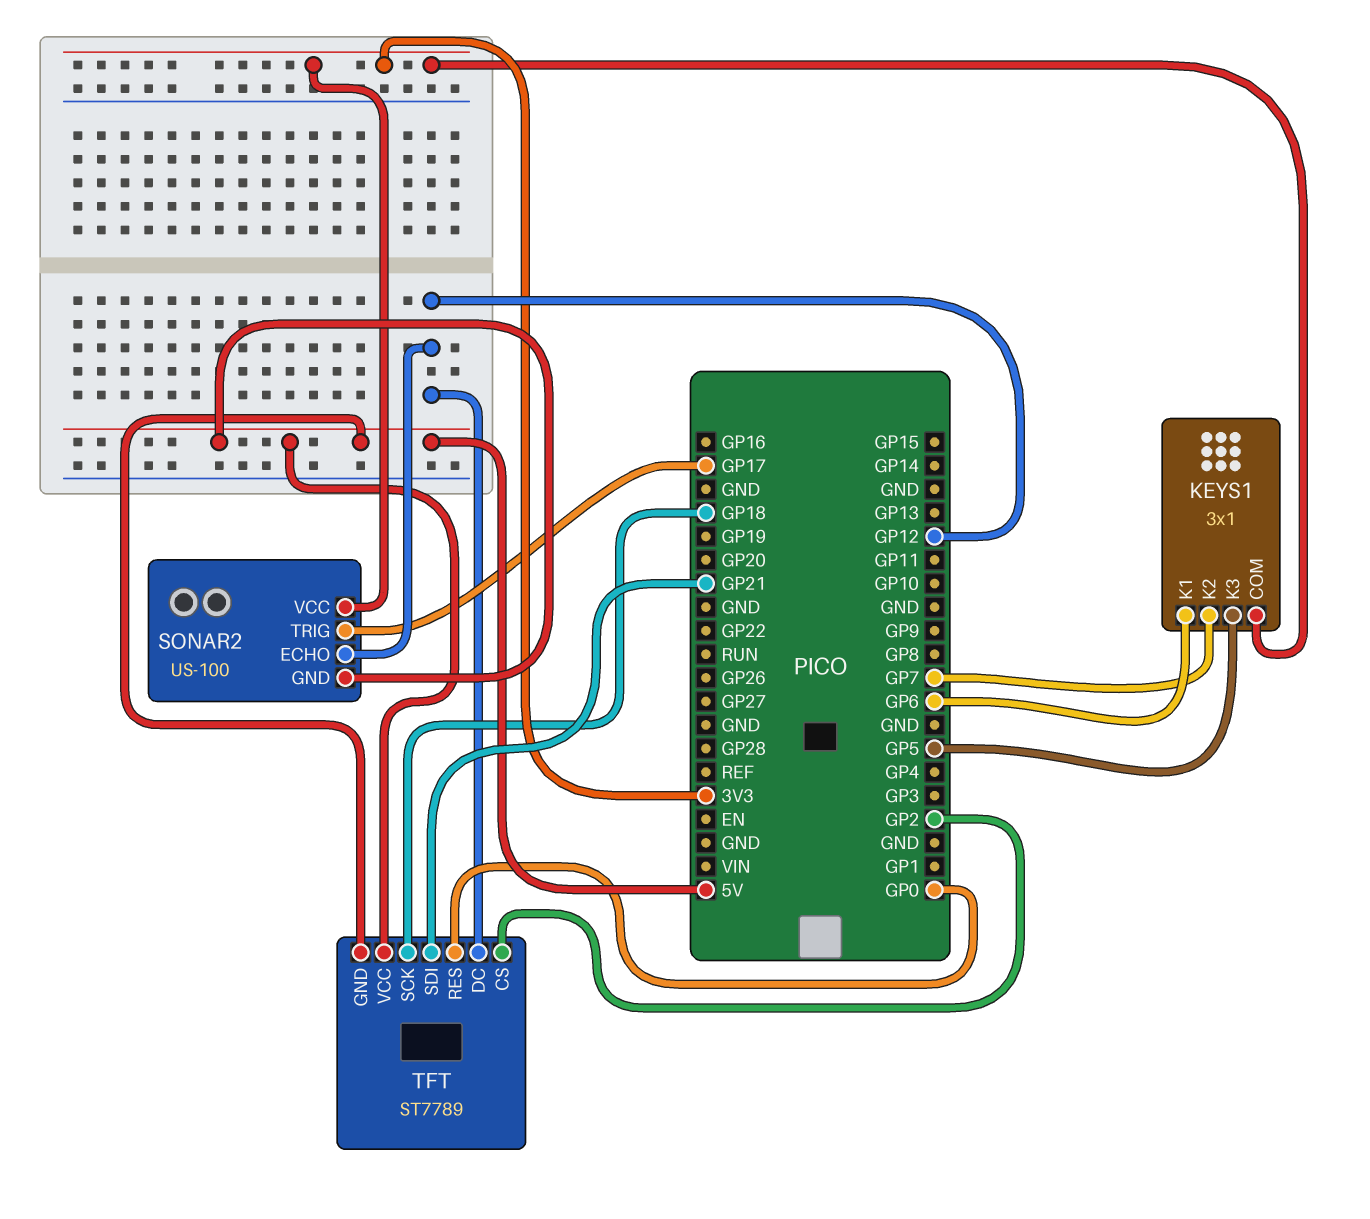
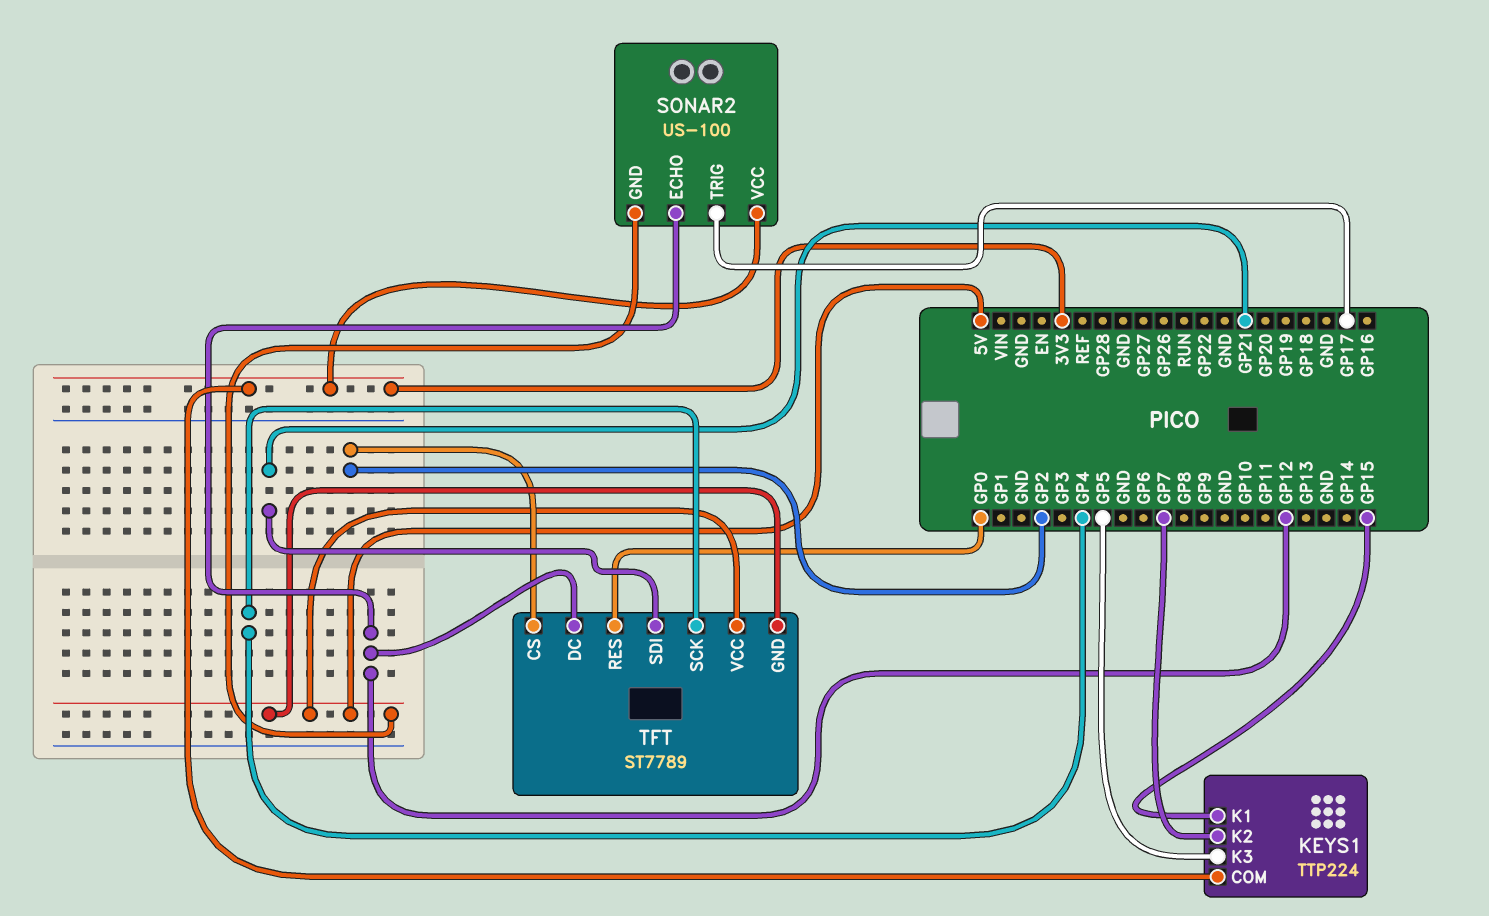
KEYS1: 3x1 -> TTP224
KEYS1 pin K1: GP6 -> GP15
TFT pin SCK: GP18 -> GP4

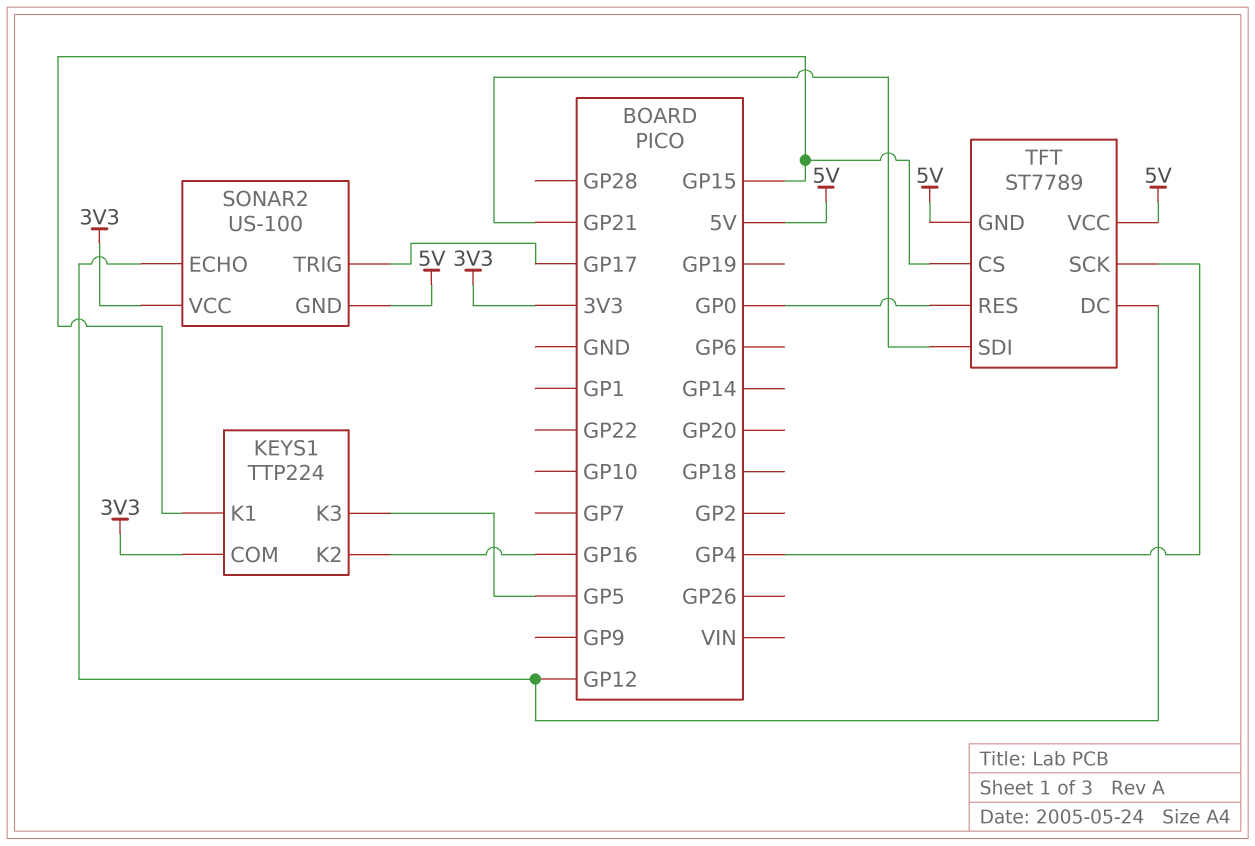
KEYS1 pin K2: GP7 -> GP16
TFT pin CS: GP2 -> GP15

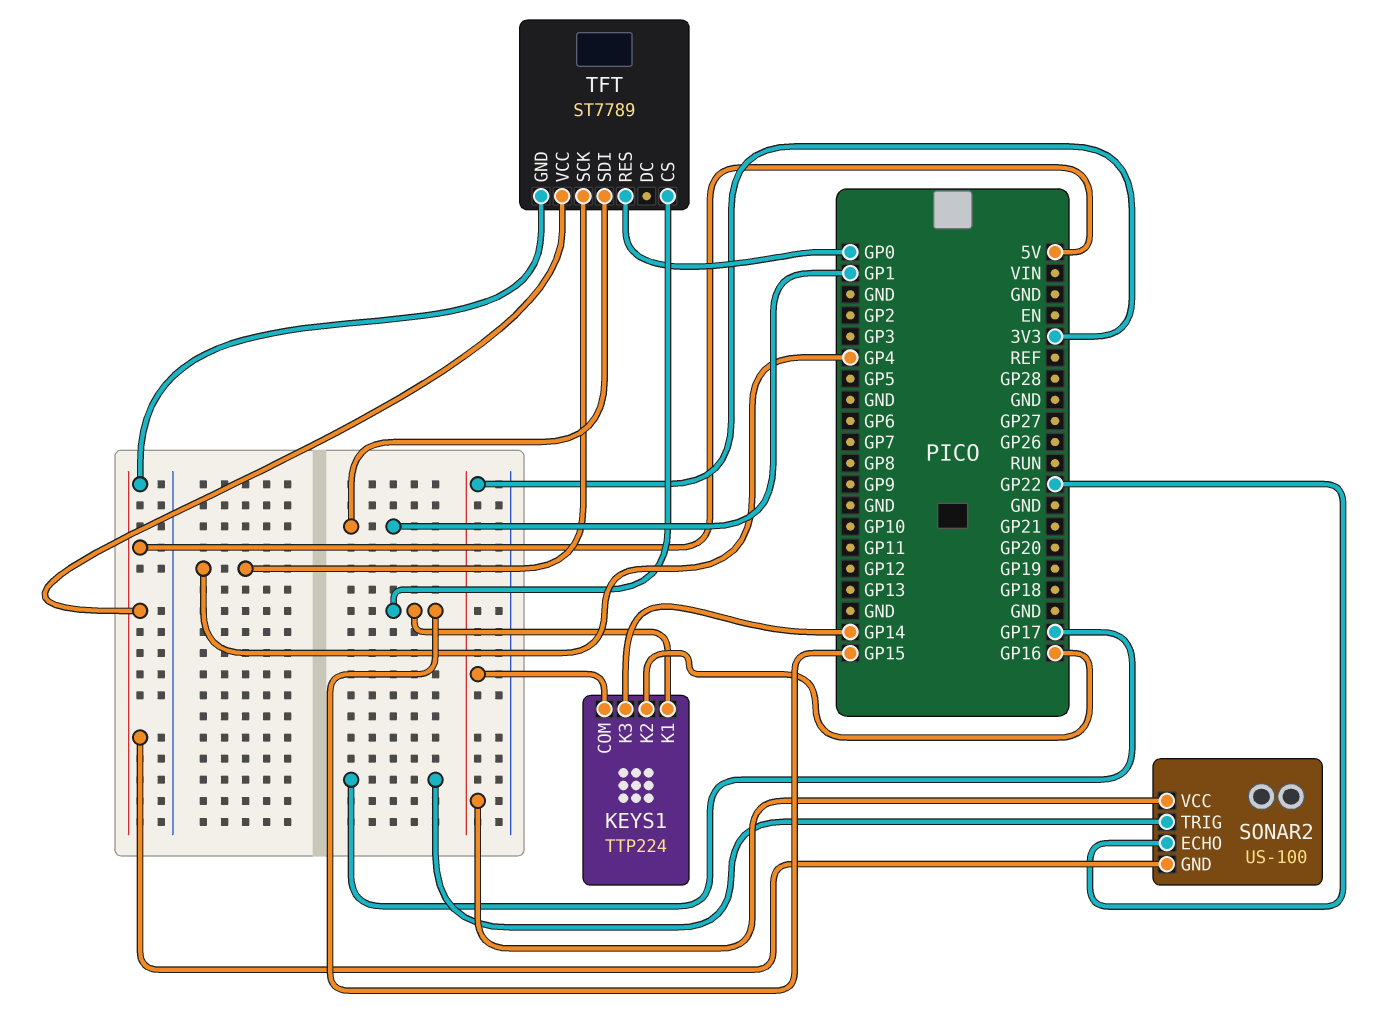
KEYS1 pin K3: GP5 -> GP14
SONAR2 pin ECHO: GP12 -> GP22
TFT pin DC: GP12 -> none
TFT pin SDI: GP21 -> GP1

